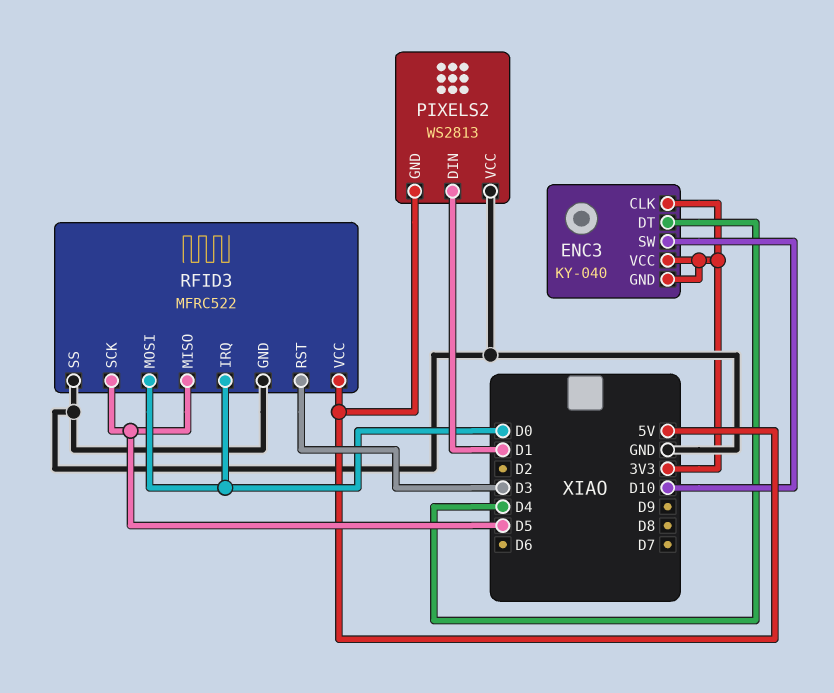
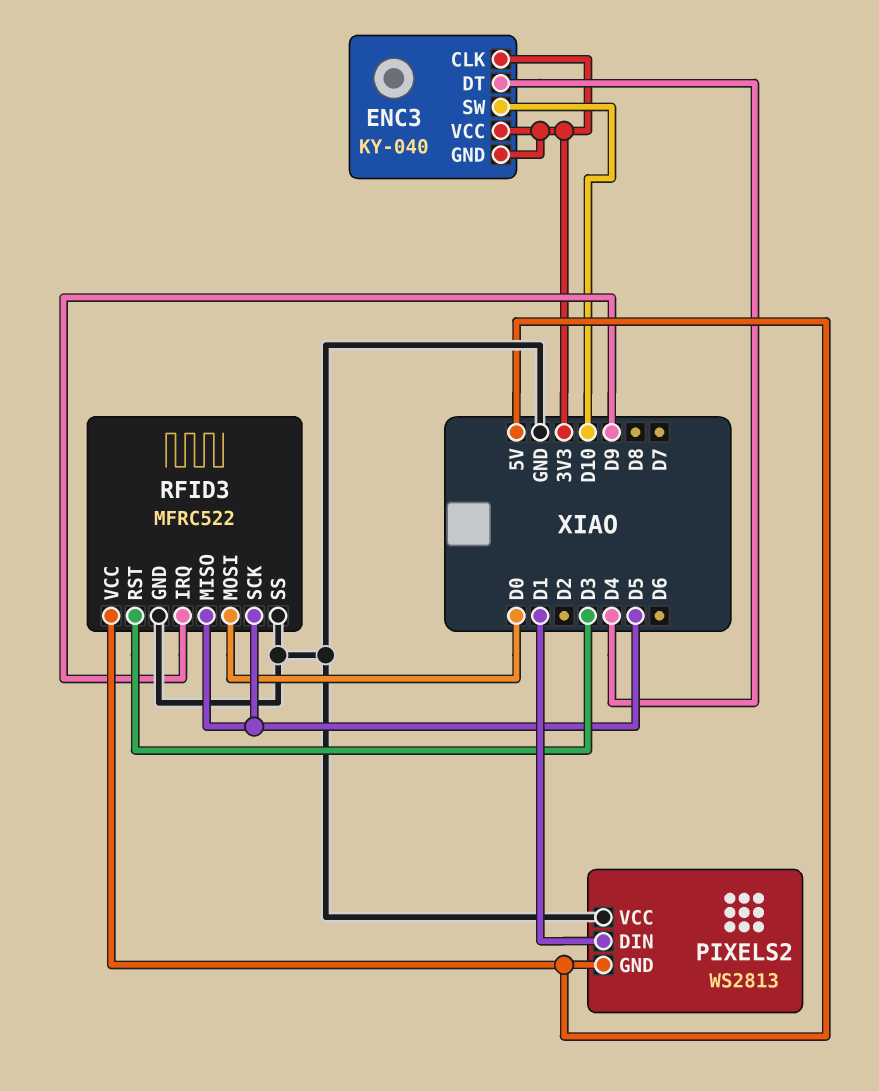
RFID3 pin IRQ: D0 -> D9

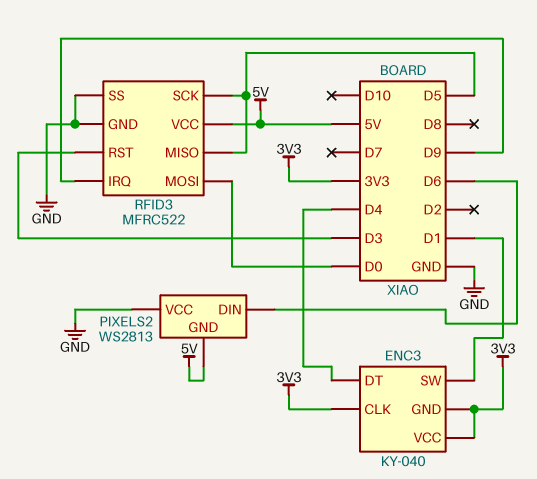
ENC3 pin SW: D10 -> D1
PIXELS2 pin DIN: D1 -> D6

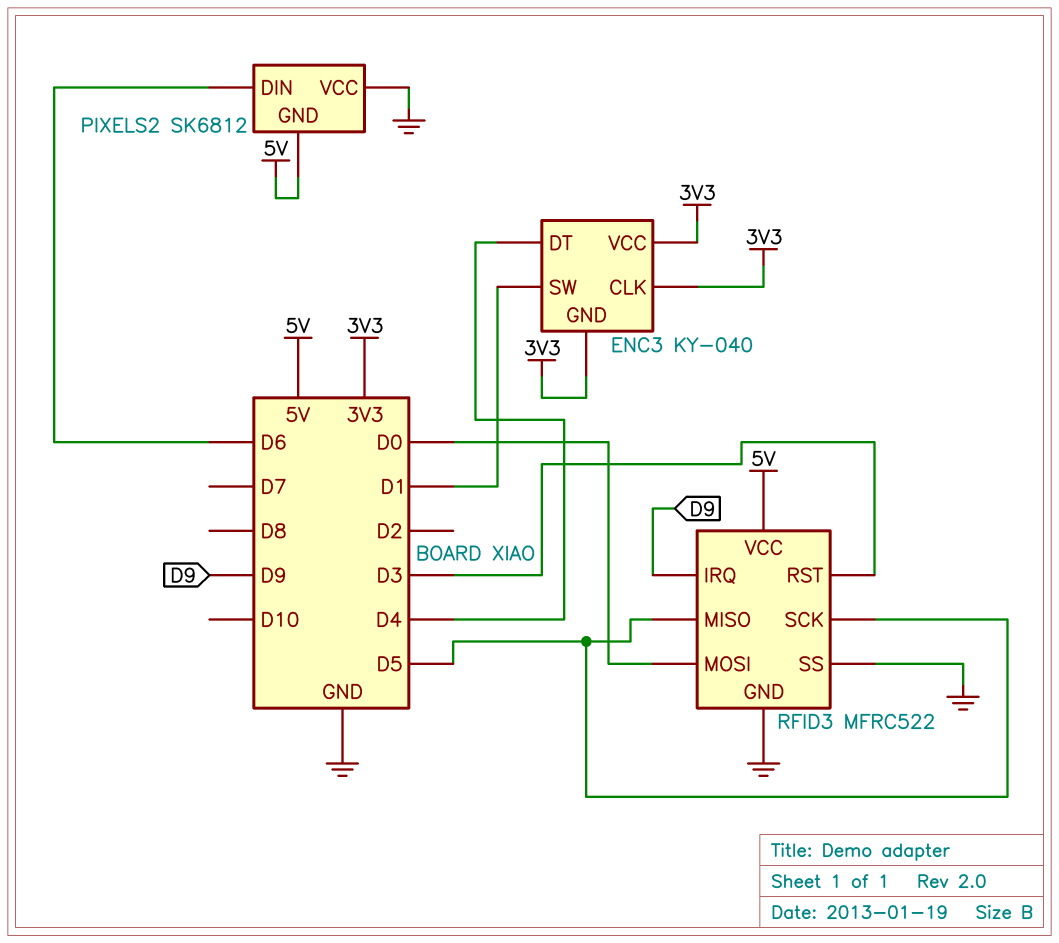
PIXELS2: WS2813 -> SK6812

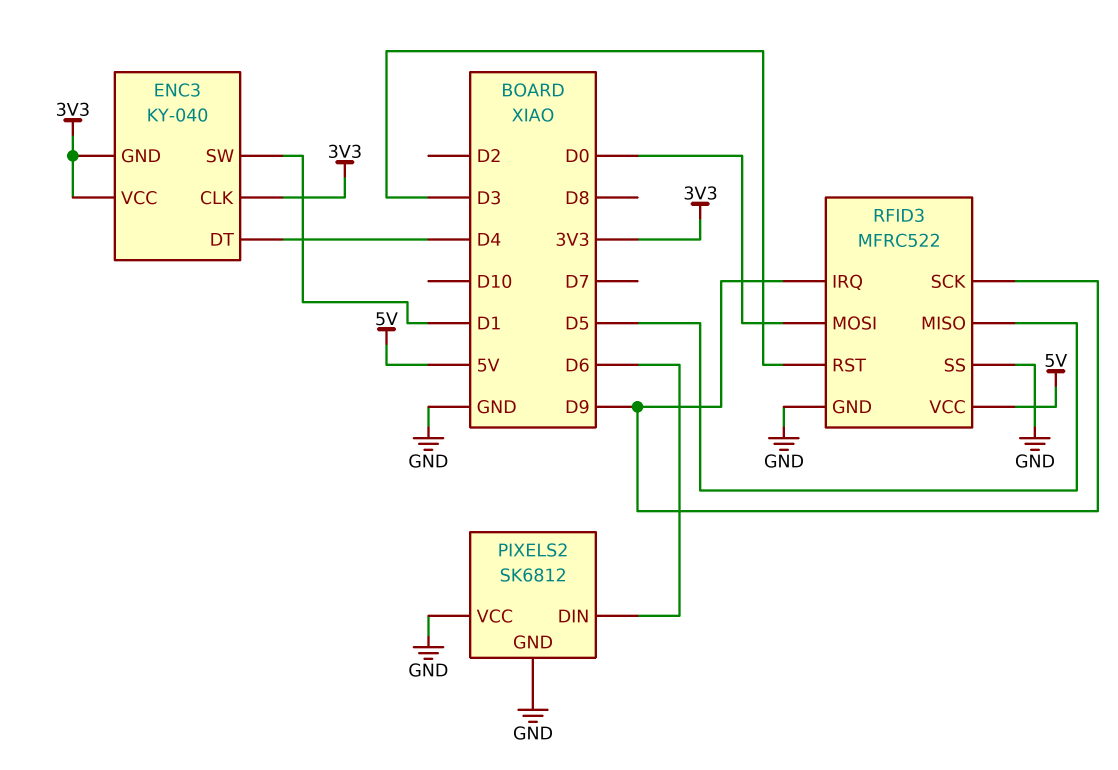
PIXELS2 pin GND: 5V -> GND
RFID3 pin SCK: D5 -> D9

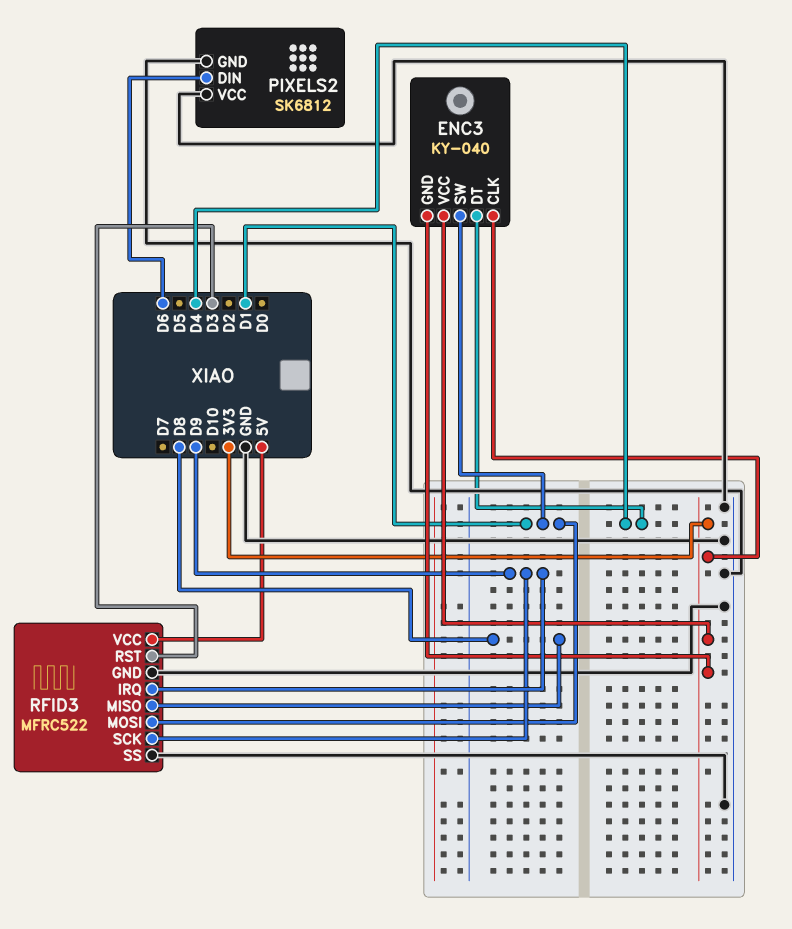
RFID3 pin MISO: D5 -> D8
RFID3 pin MOSI: D0 -> D1

